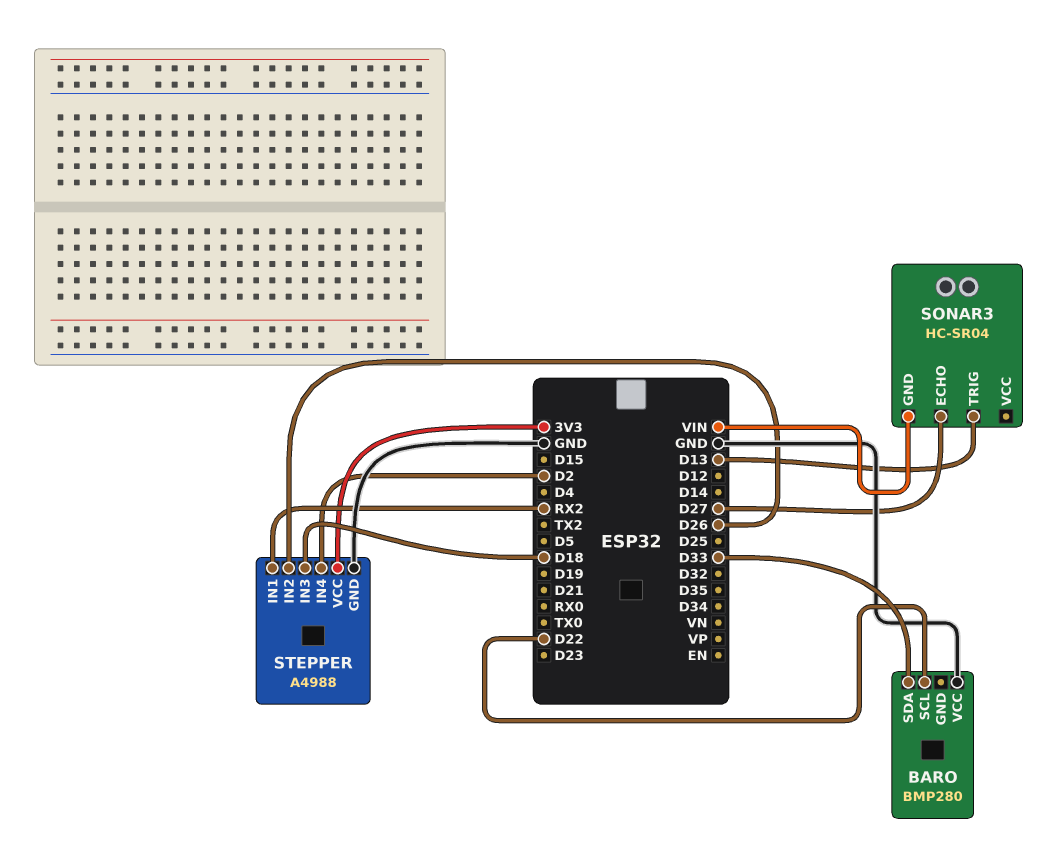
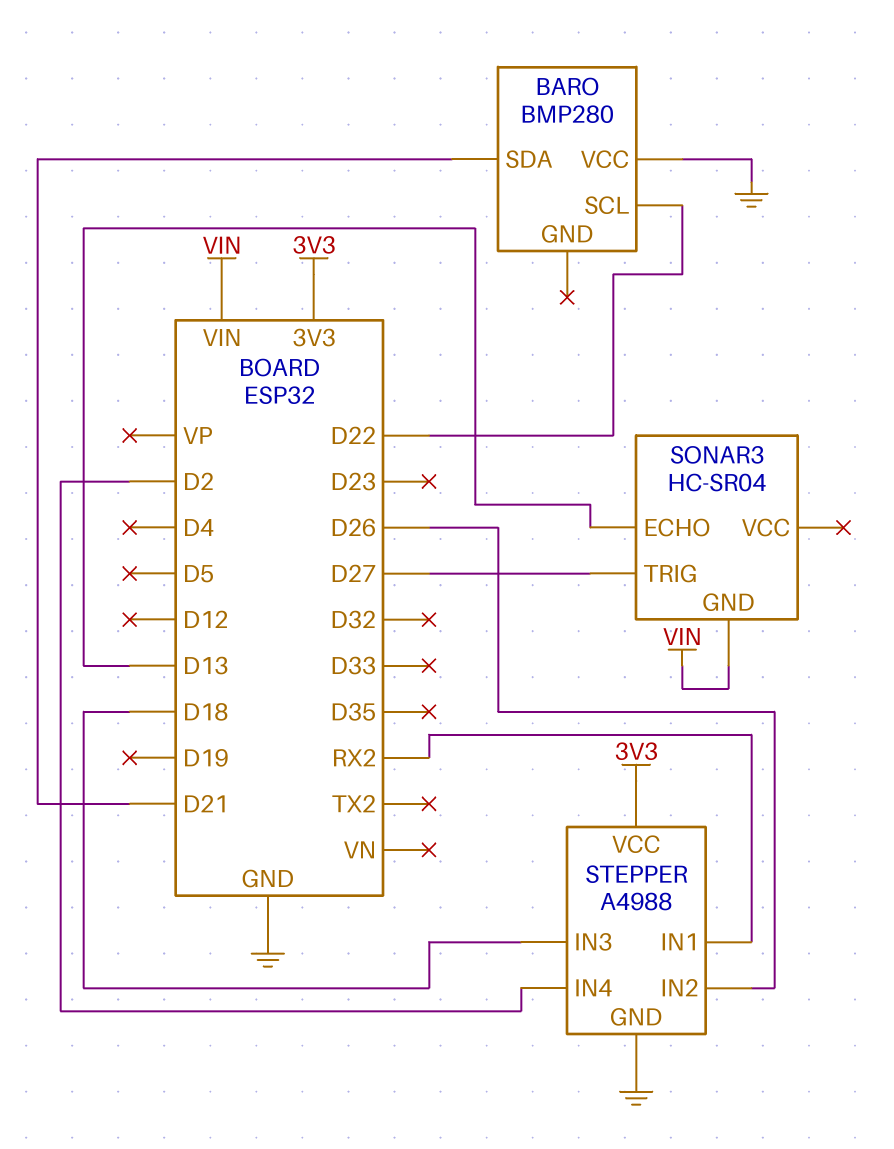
BARO pin SDA: D33 -> D21
SONAR3 pin ECHO: D27 -> D13
SONAR3 pin TRIG: D13 -> D27

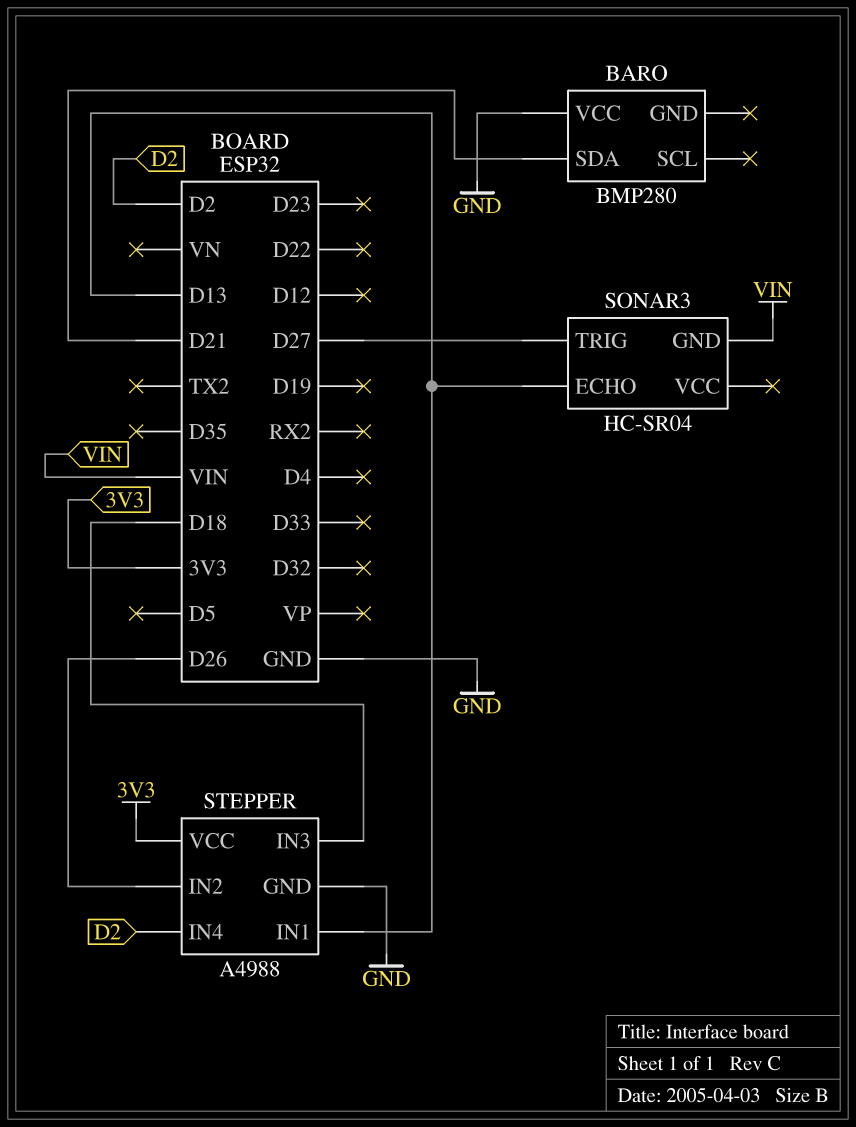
BARO pin SCL: D22 -> none
STEPPER pin IN1: RX2 -> D13

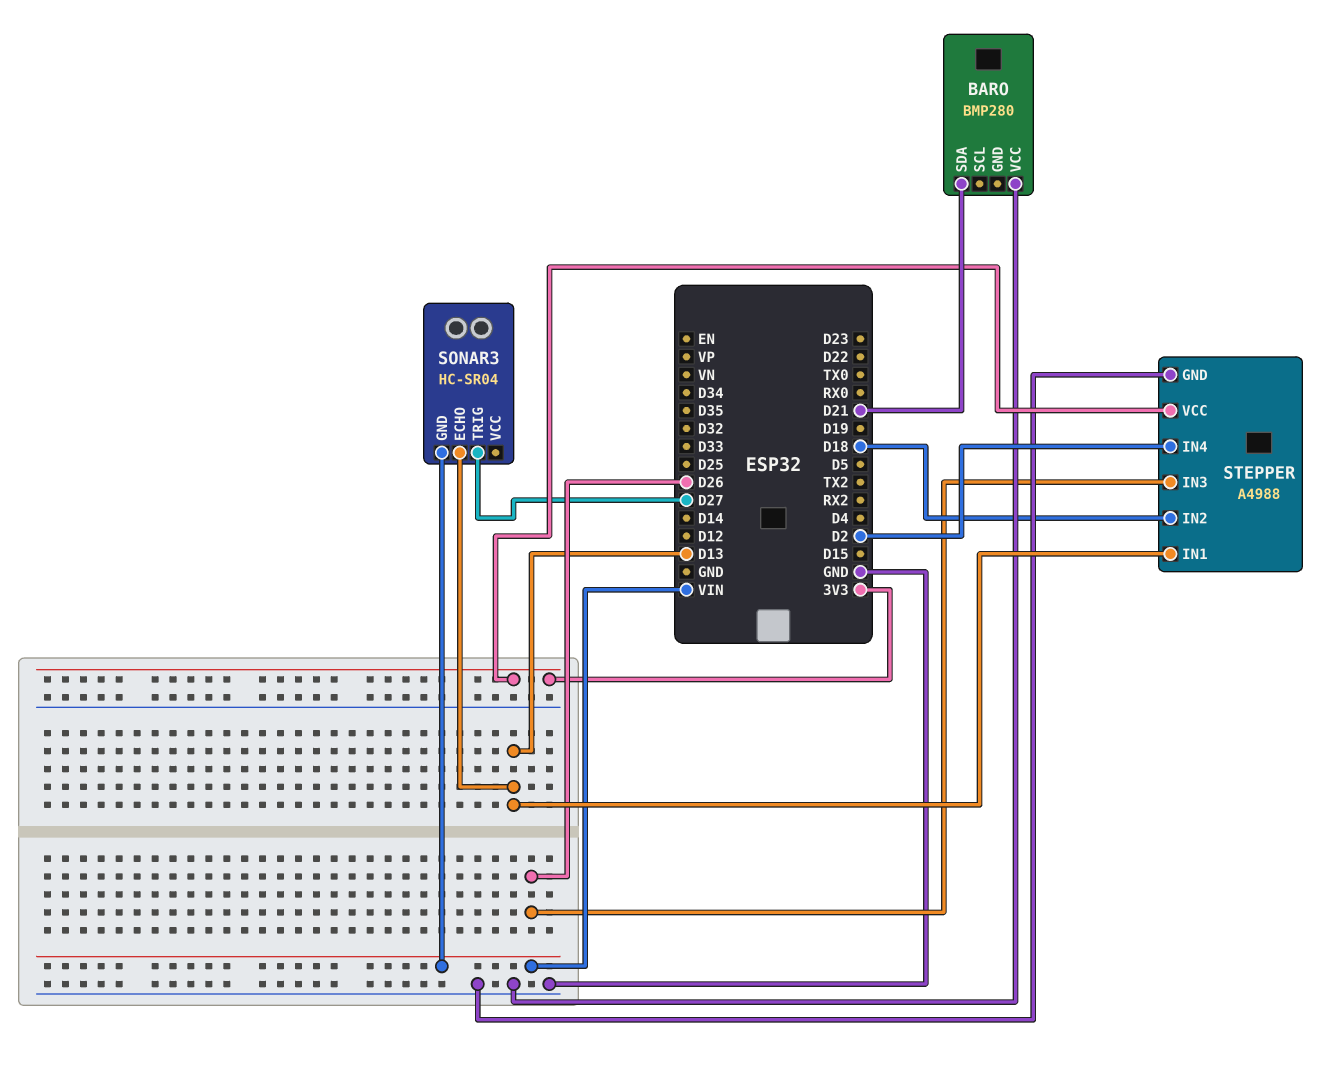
STEPPER pin IN2: D26 -> D18
STEPPER pin IN3: D18 -> D26

